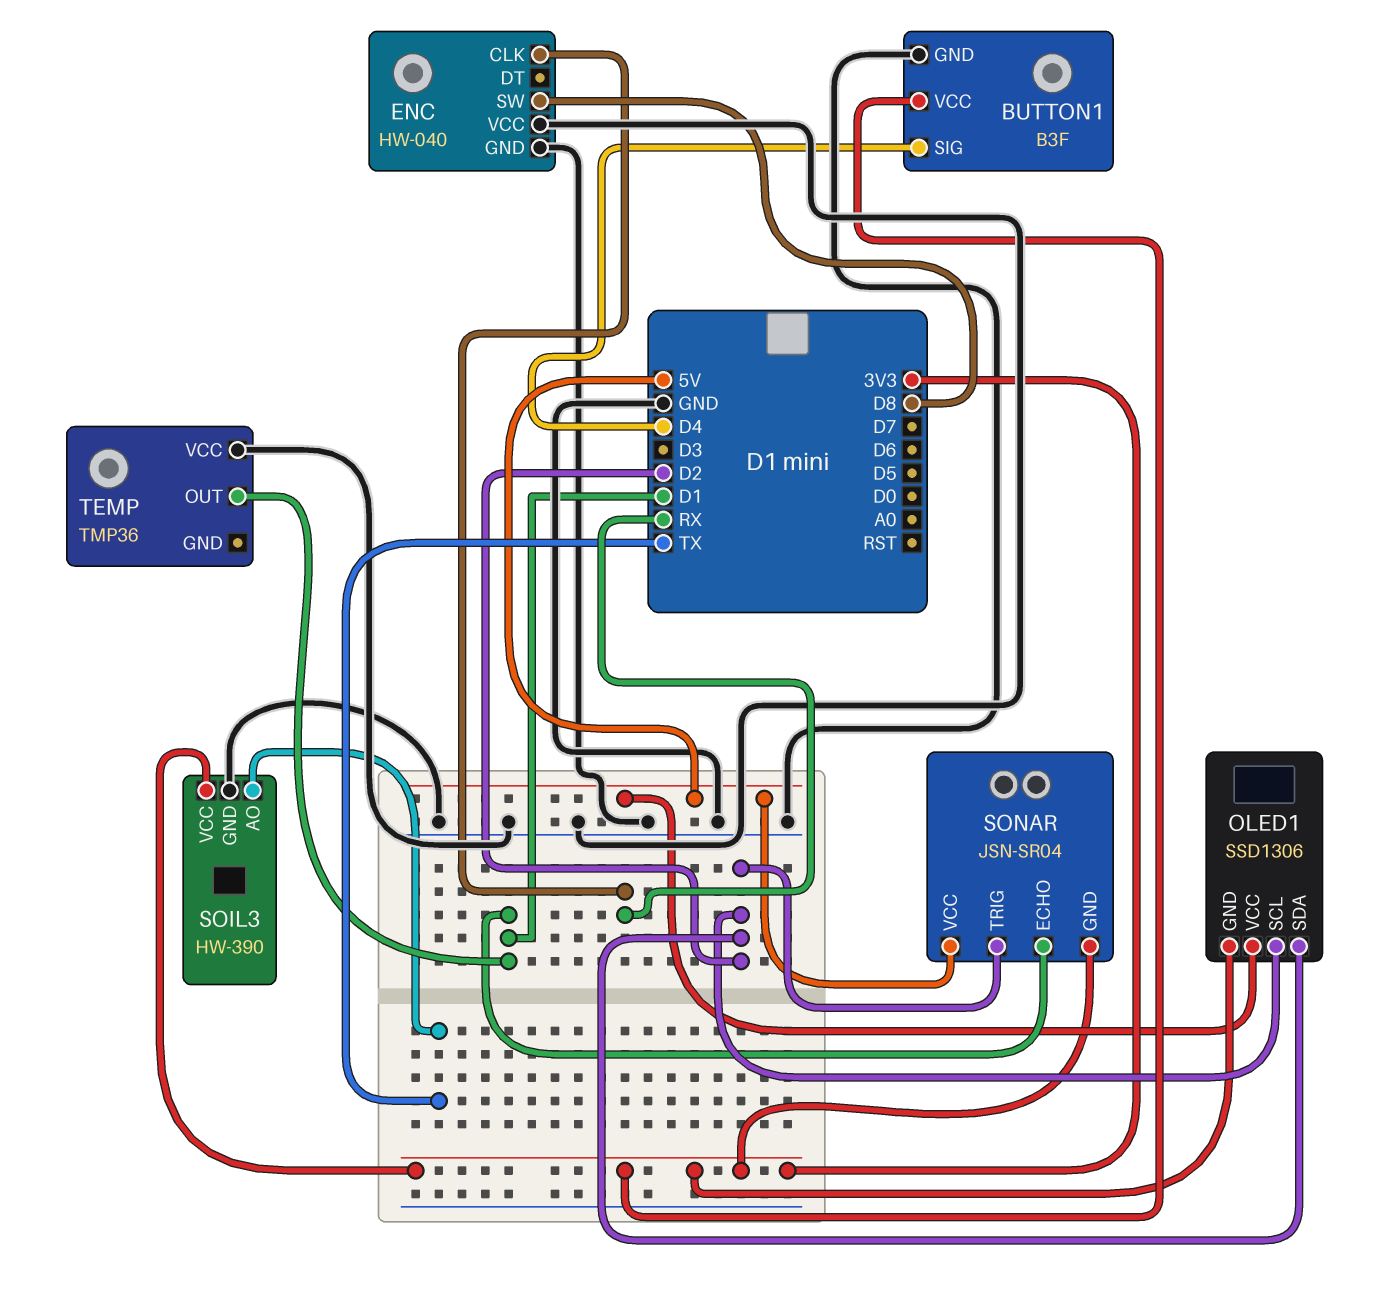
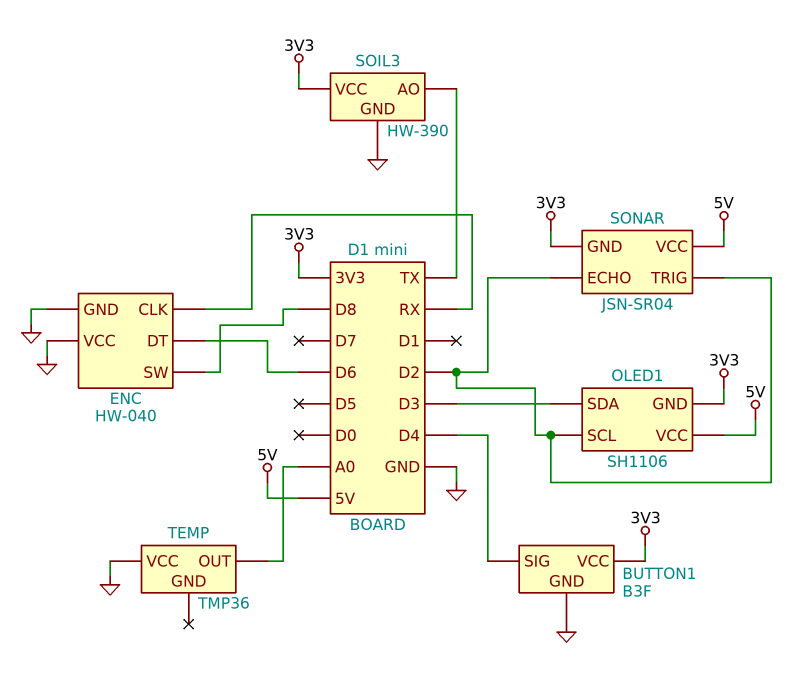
ENC pin DT: none -> D6
OLED1: SSD1306 -> SH1106
OLED1 pin SDA: D2 -> D3
SONAR pin ECHO: D1 -> D2
TEMP pin OUT: D1 -> A0

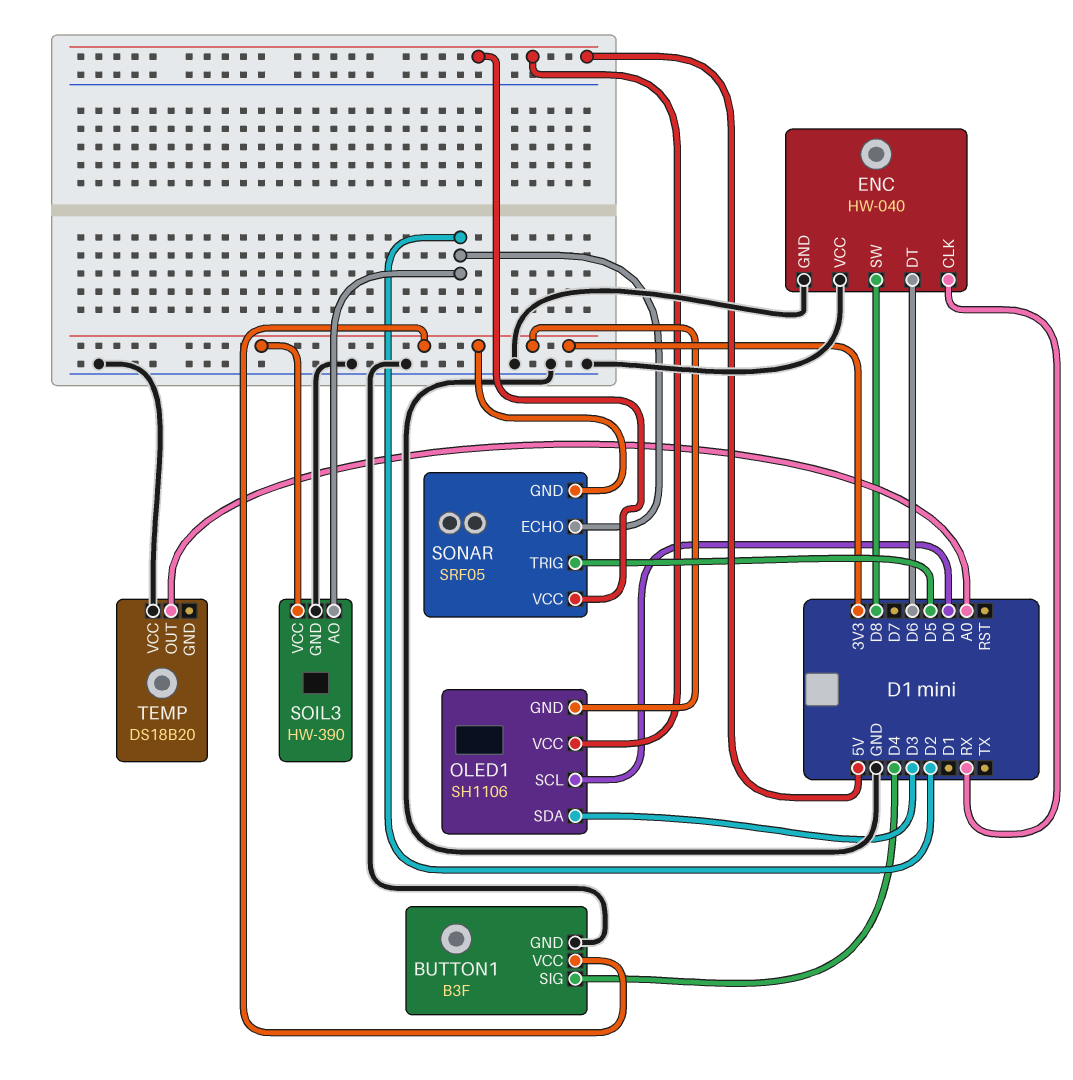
OLED1 pin SCL: D2 -> D0
SOIL3 pin AO: TX -> D2
SONAR: JSN-SR04 -> SRF05
SONAR pin TRIG: D2 -> D5
TEMP: TMP36 -> DS18B20

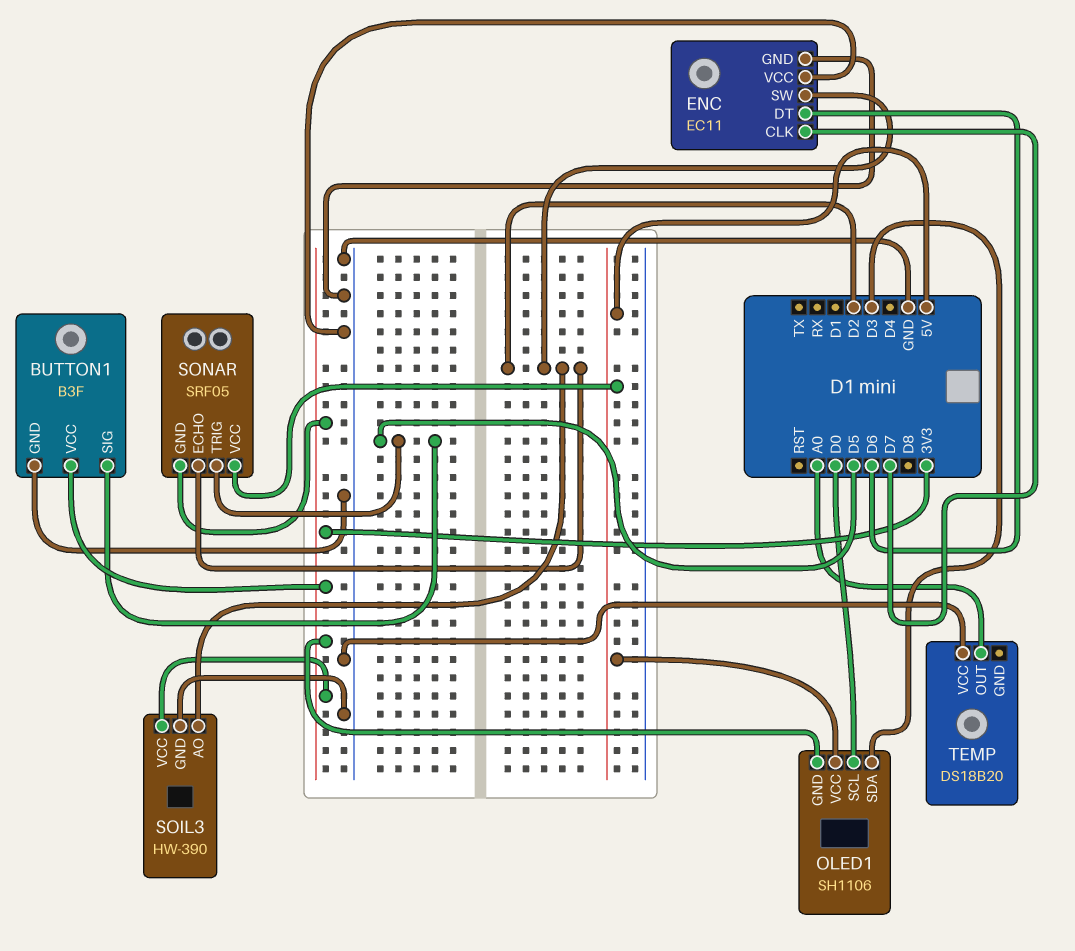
BUTTON1 pin SIG: D4 -> D5
ENC: HW-040 -> EC11
ENC pin CLK: RX -> D7
ENC pin SW: D8 -> D2

